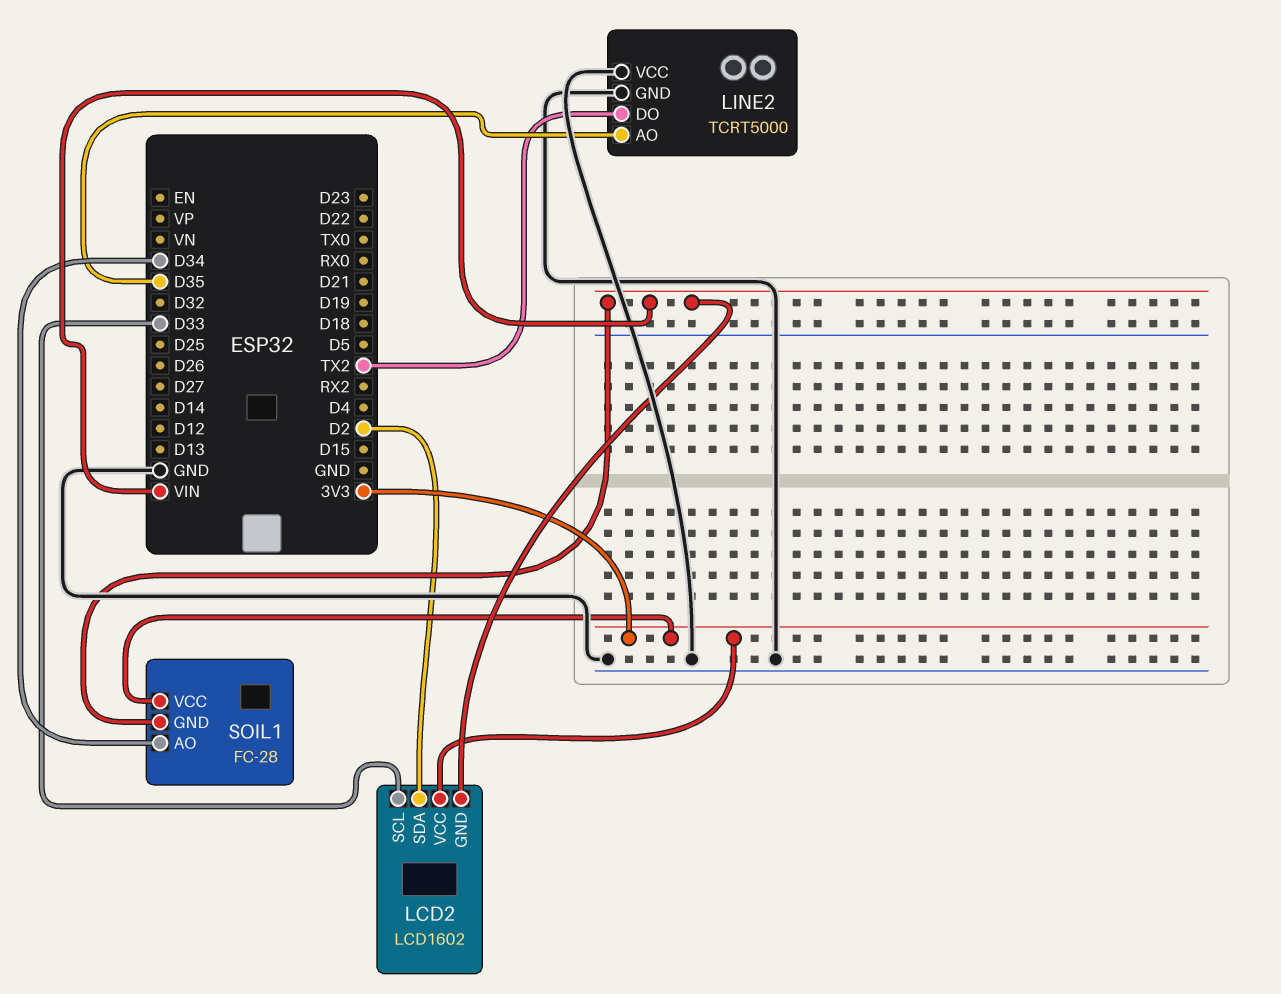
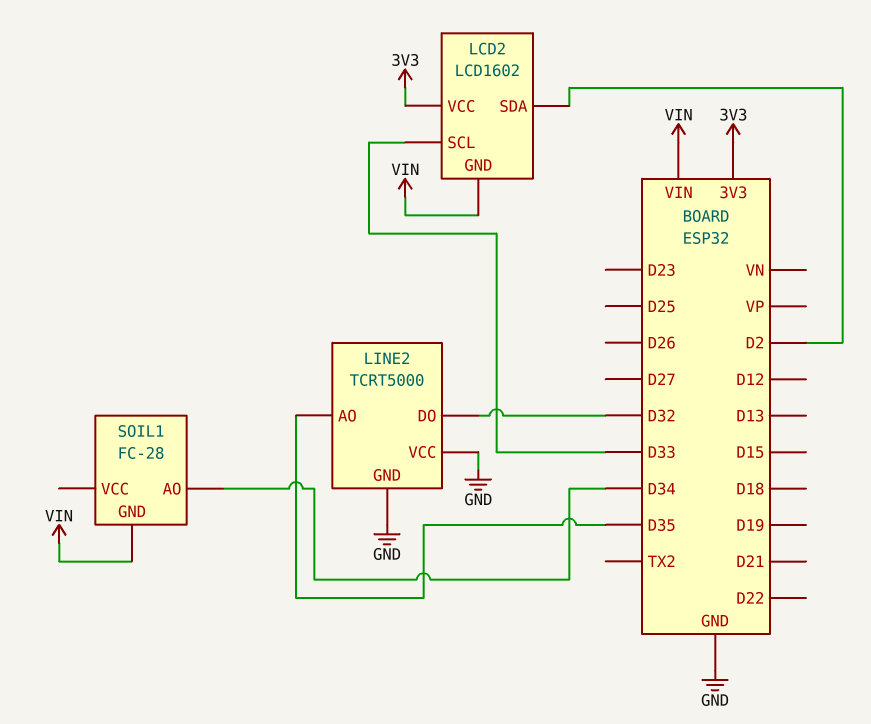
LINE2 pin DO: TX2 -> D32
SOIL1 pin VCC: 3V3 -> none

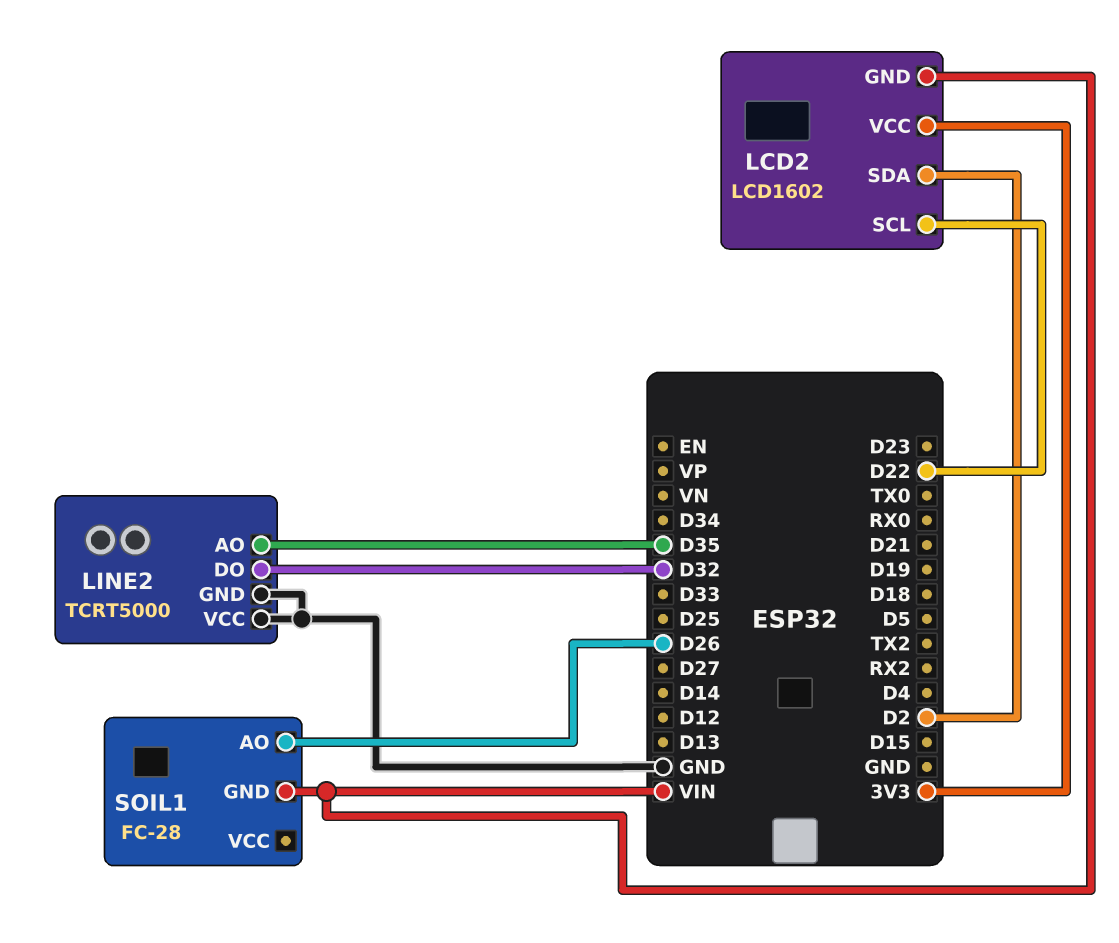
LCD2 pin SCL: D33 -> D22
SOIL1 pin AO: D34 -> D26

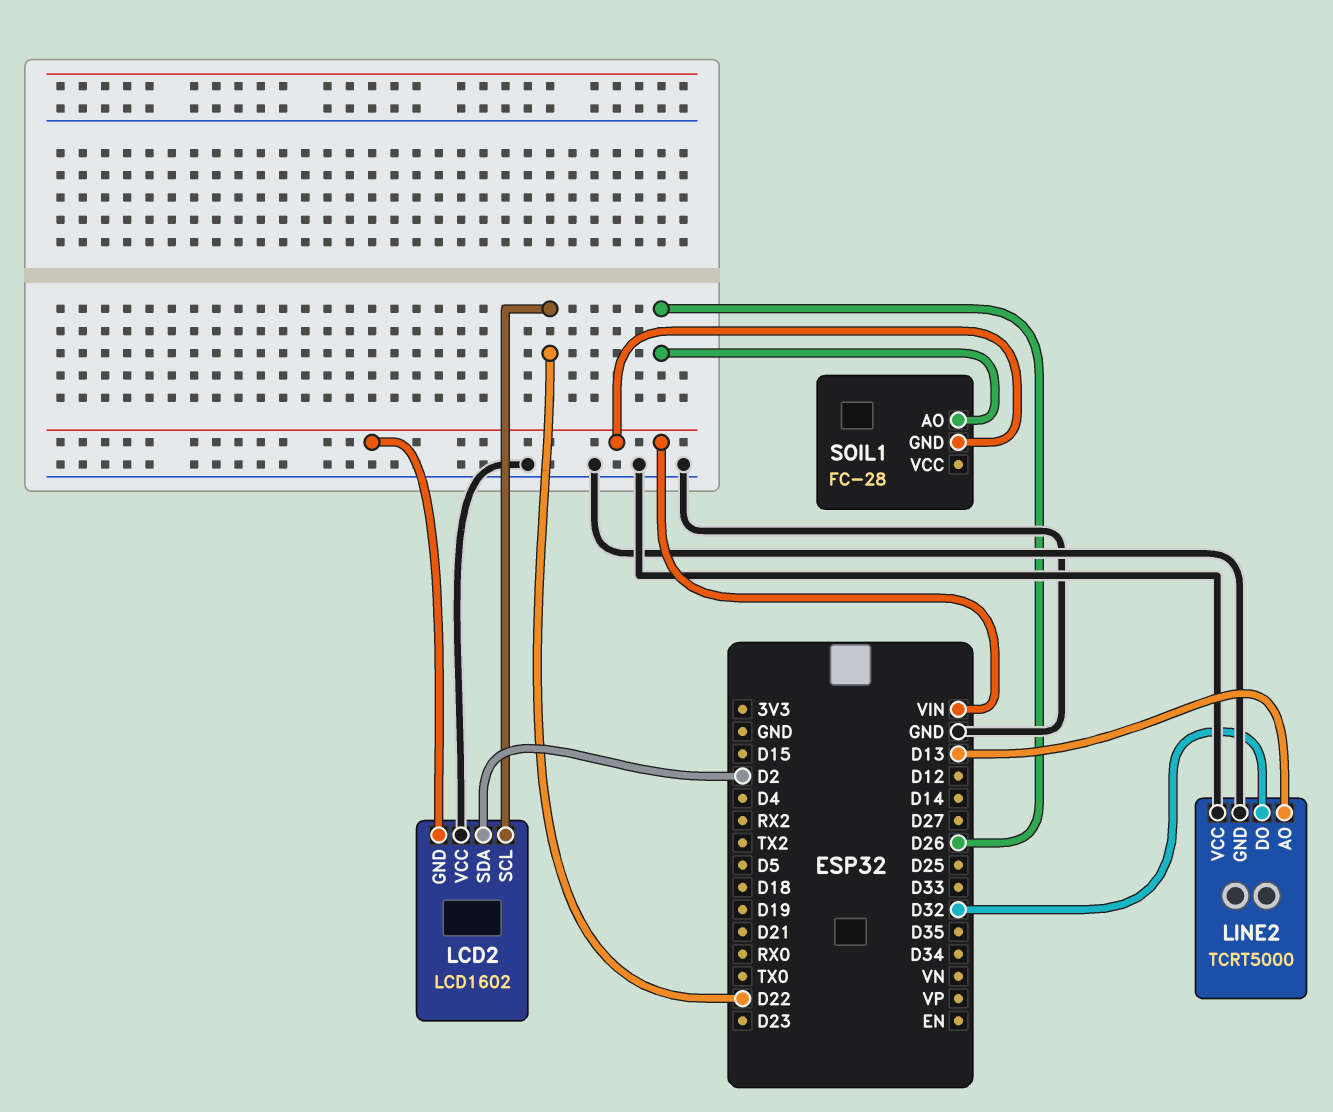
LCD2 pin VCC: 3V3 -> GND
LINE2 pin AO: D35 -> D13

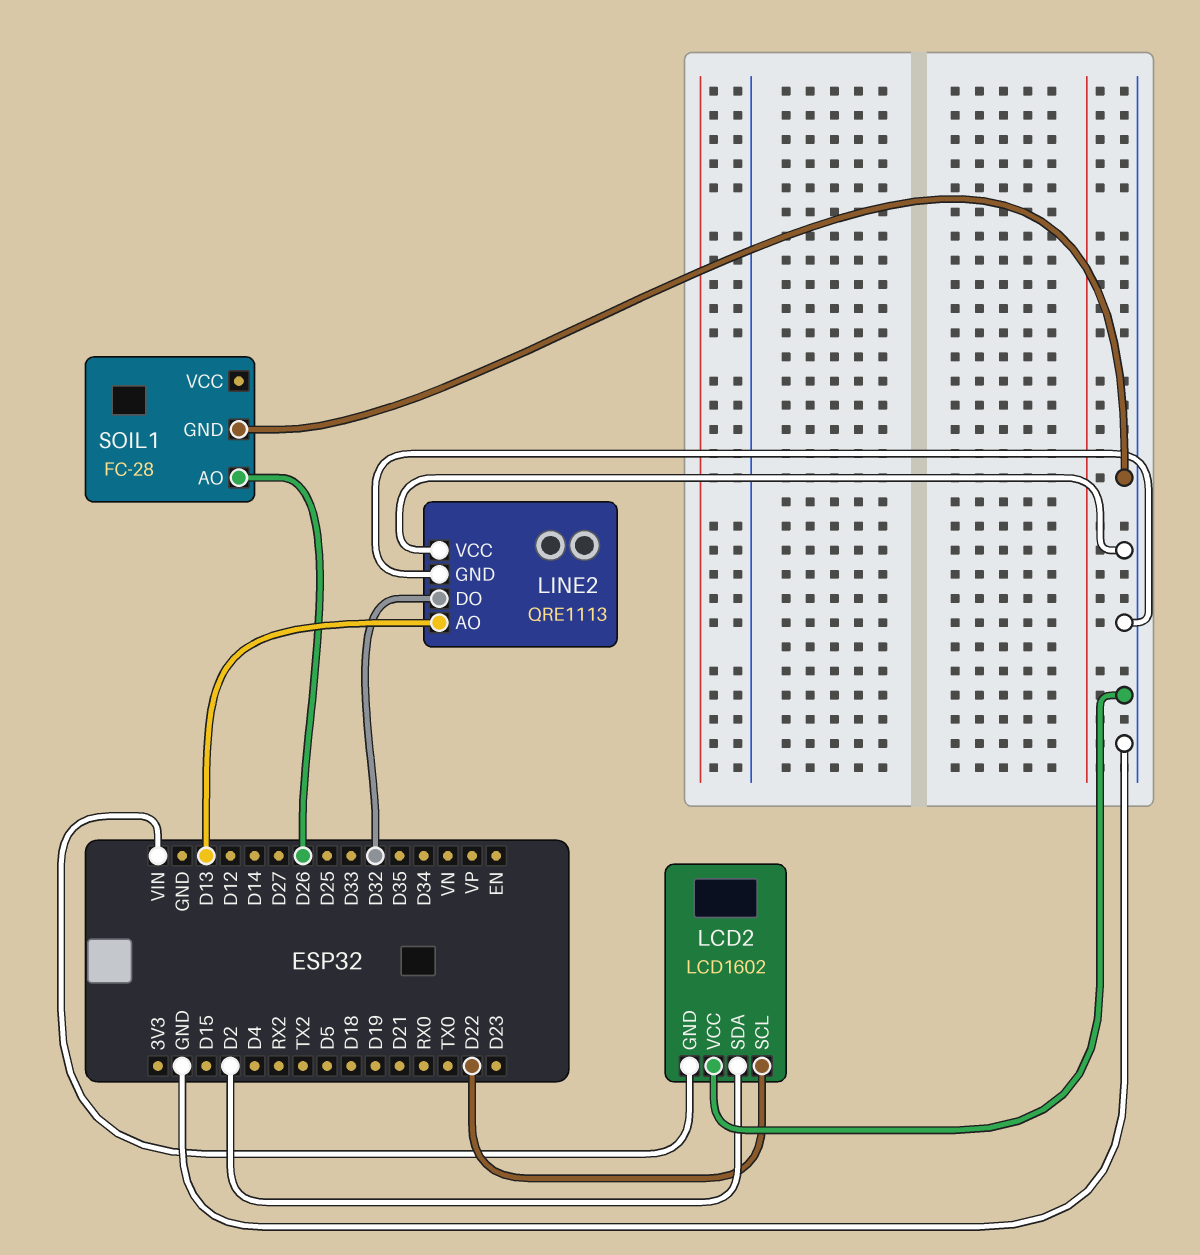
LINE2: TCRT5000 -> QRE1113
SOIL1 pin GND: VIN -> GND

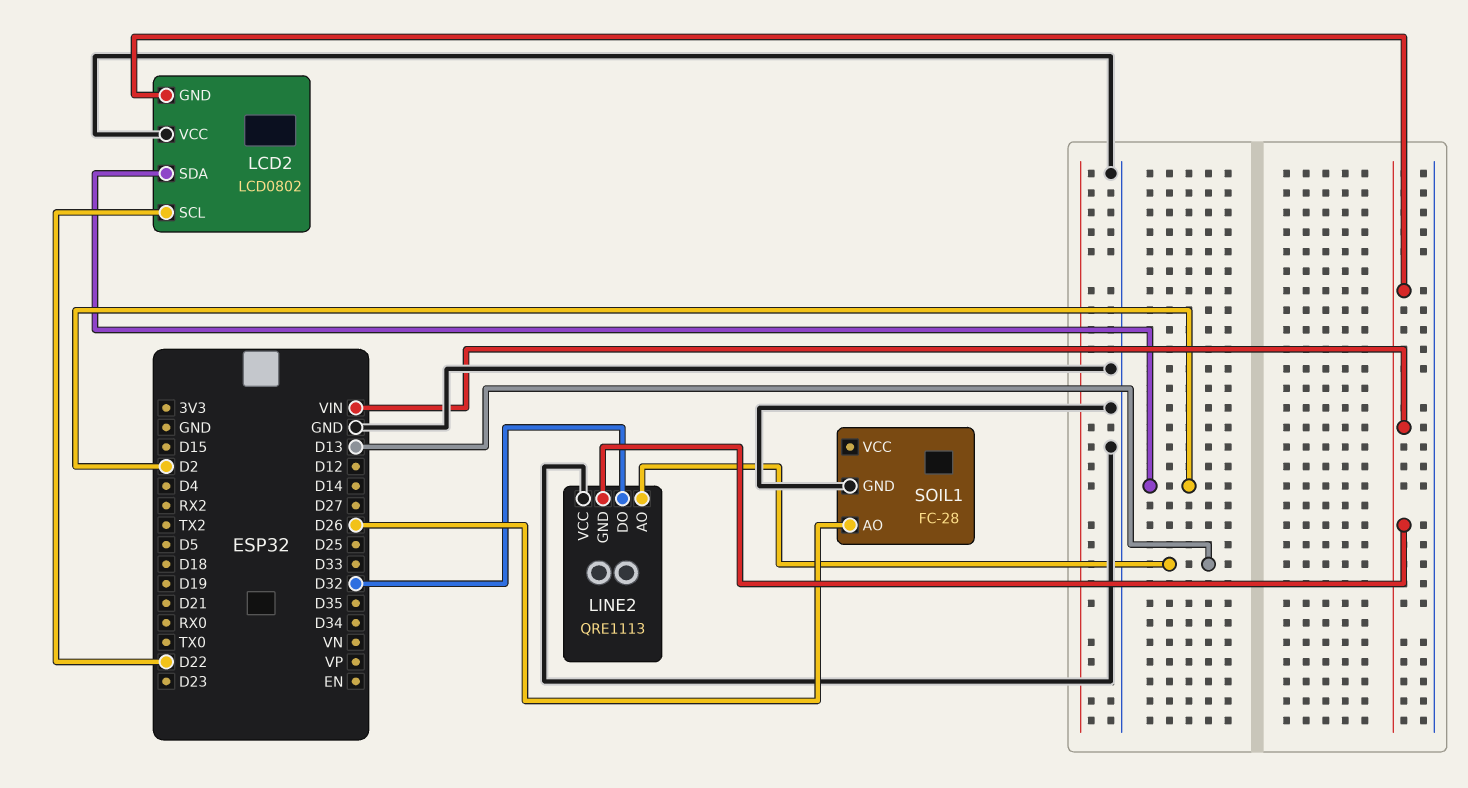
LCD2: LCD1602 -> LCD0802
LINE2 pin GND: GND -> VIN

